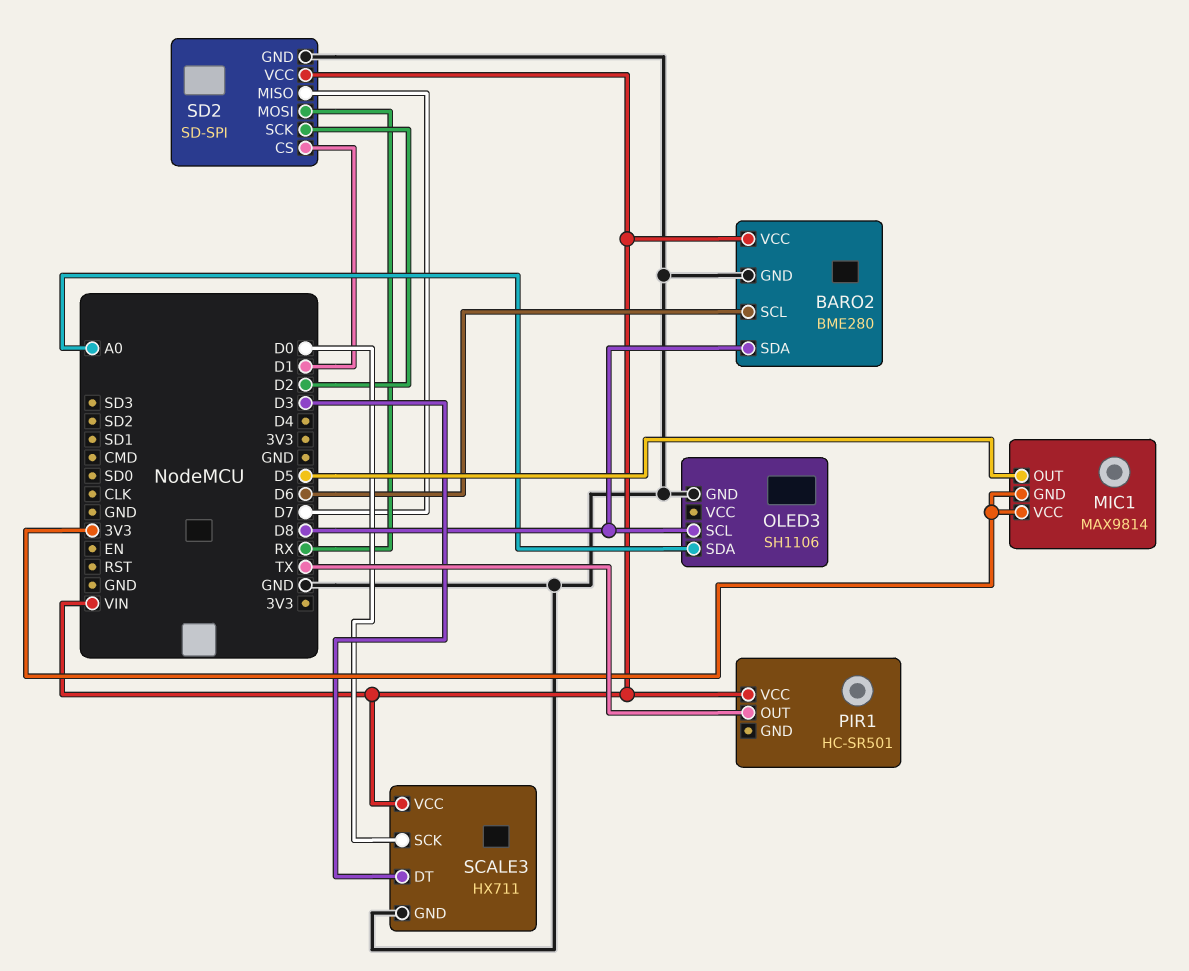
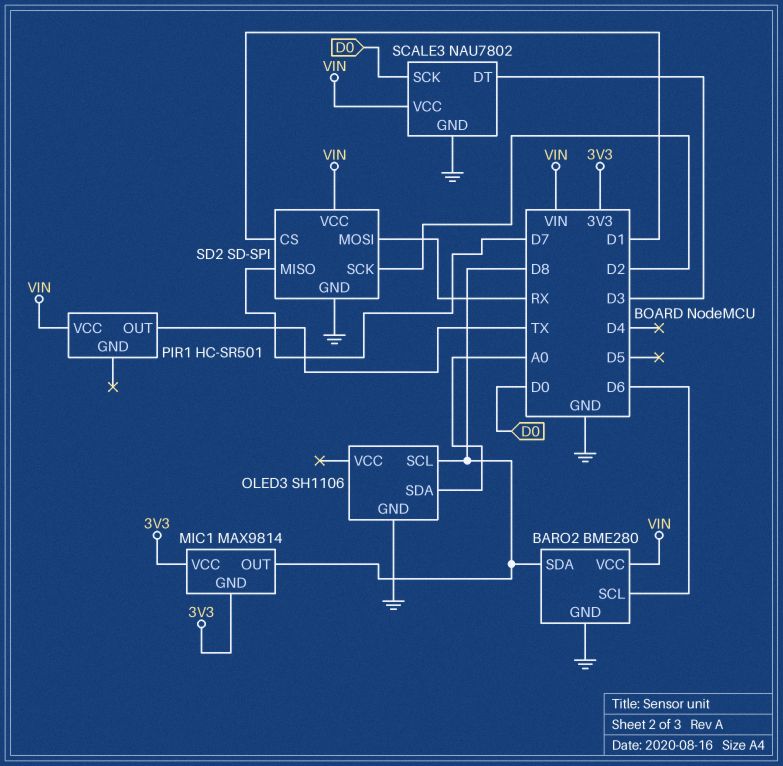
MIC1 pin OUT: D5 -> D8
SCALE3: HX711 -> NAU7802

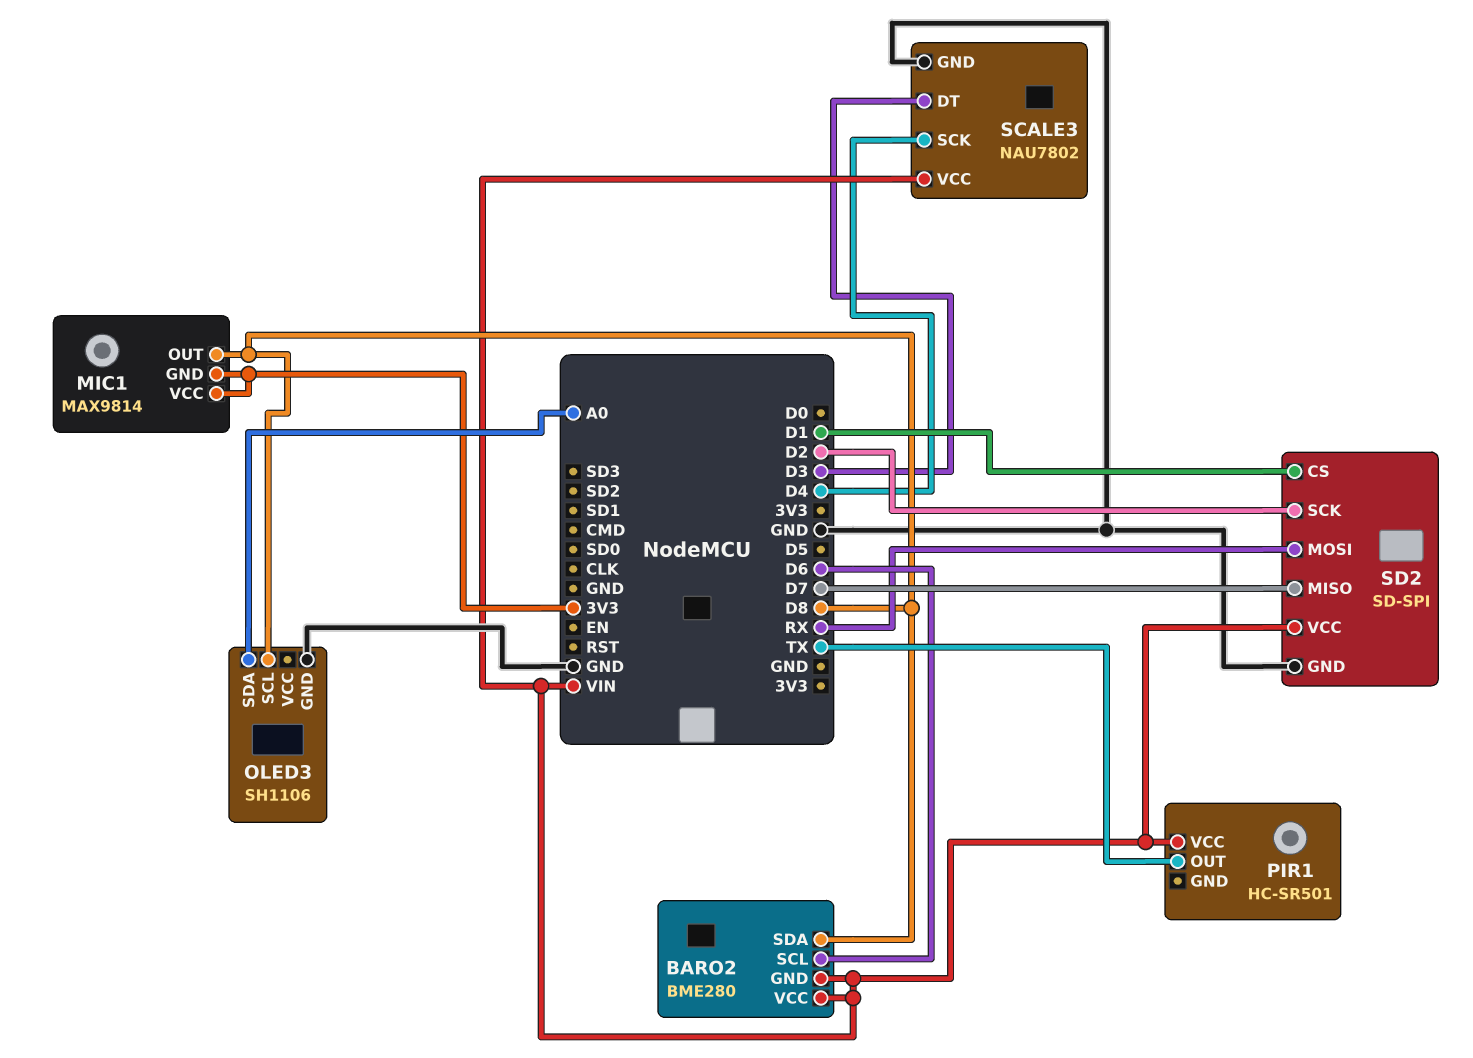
BARO2 pin GND: GND -> VIN
SCALE3 pin SCK: D0 -> D4

